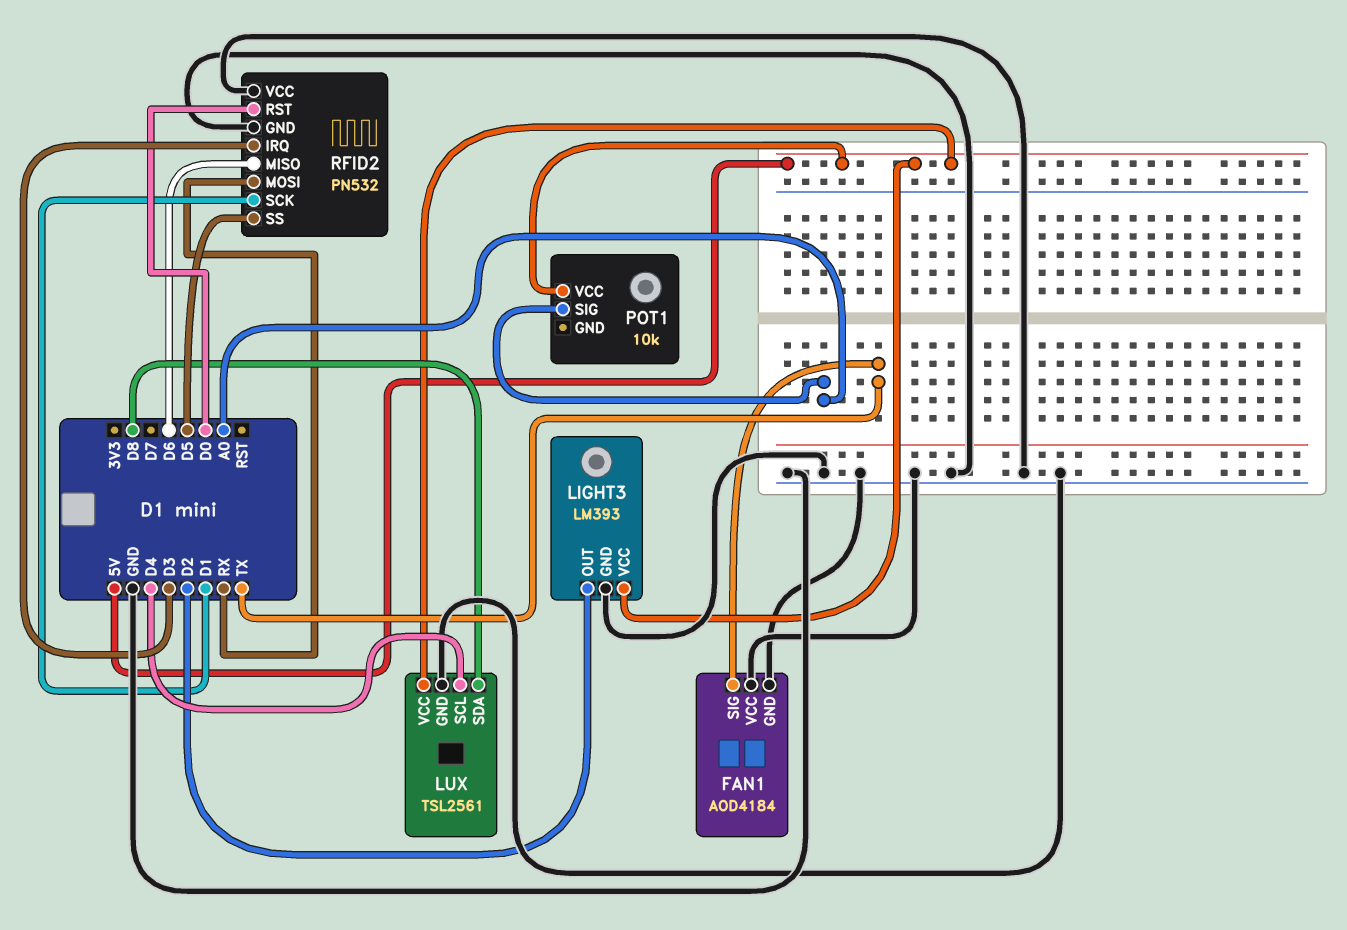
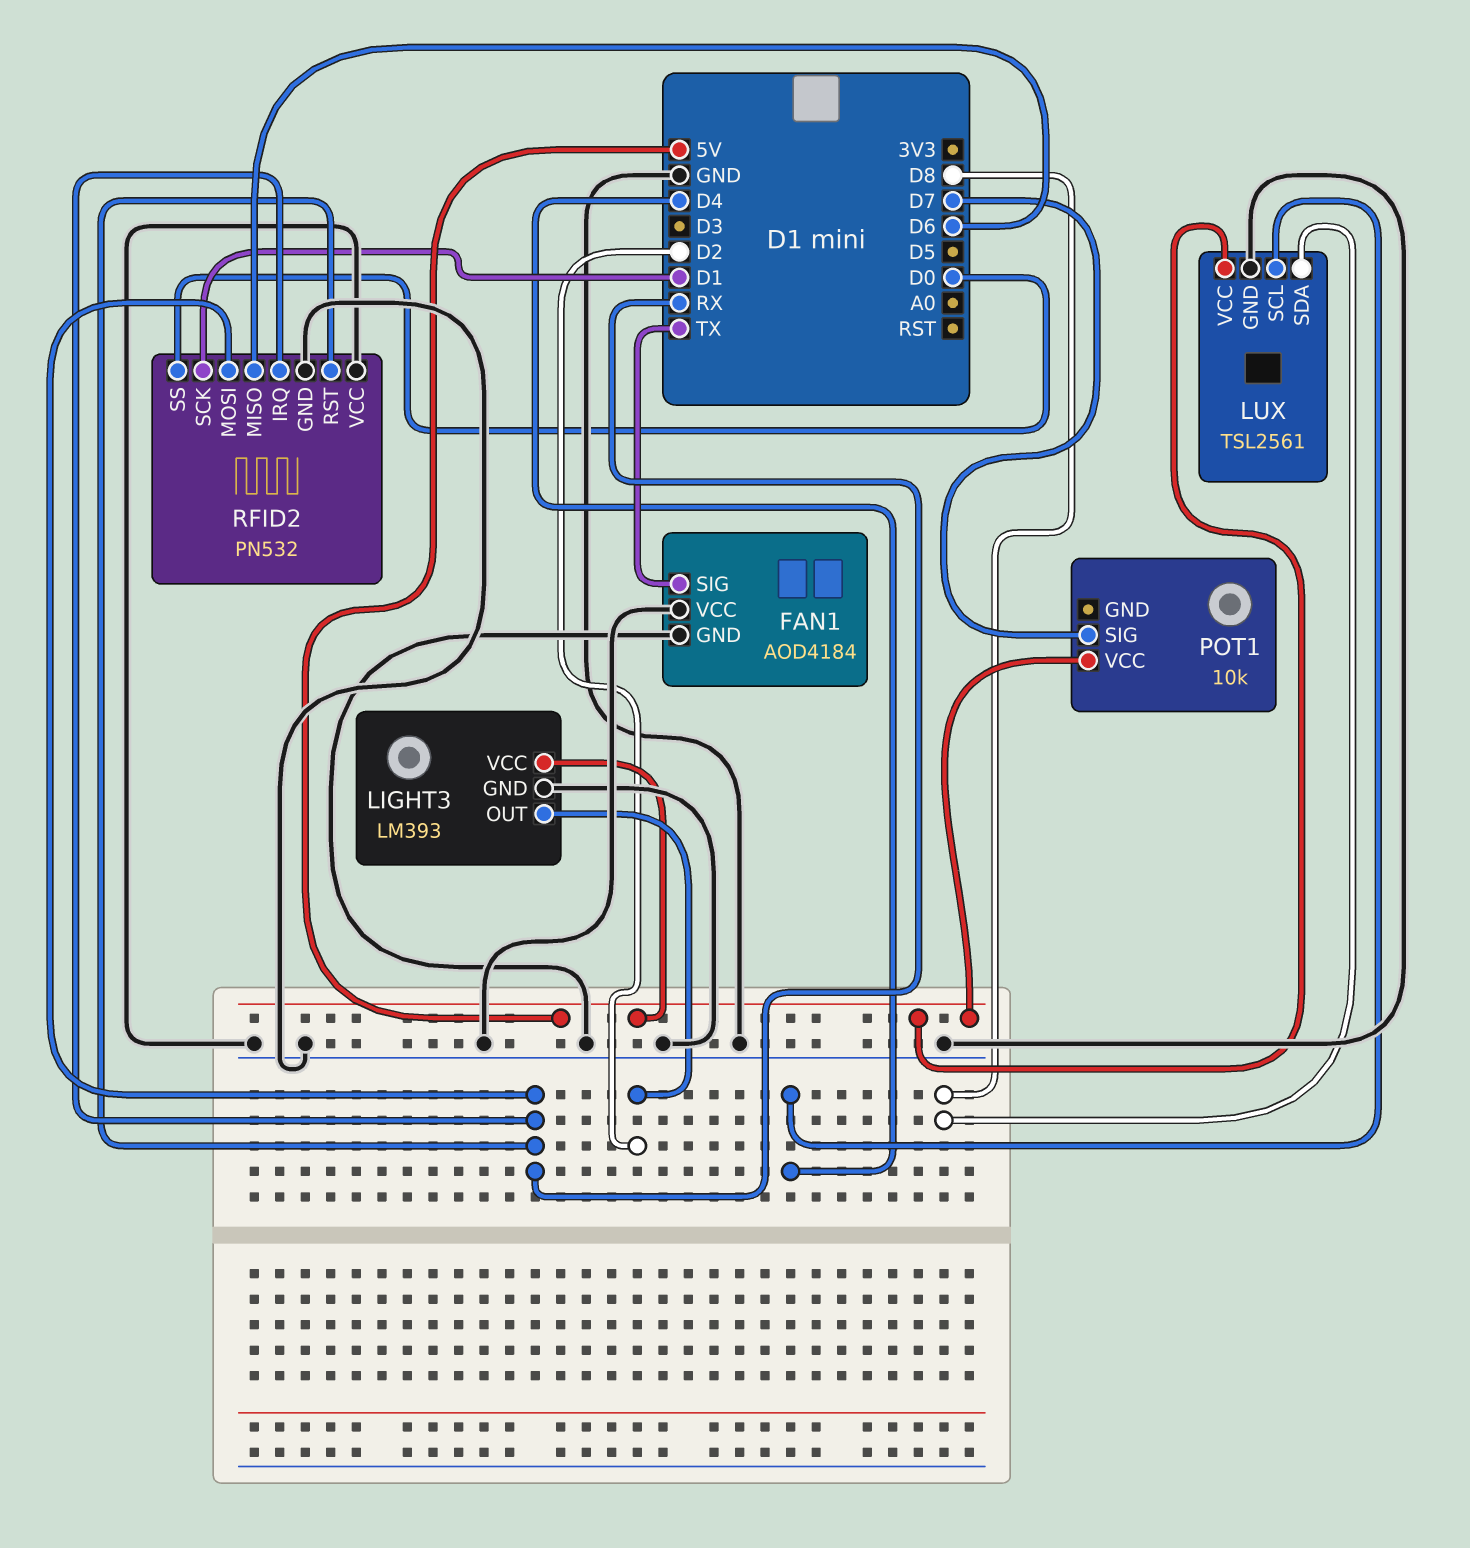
POT1 pin SIG: A0 -> D7
RFID2 pin IRQ: D3 -> RX
RFID2 pin RST: D0 -> RX
RFID2 pin SS: D5 -> D0

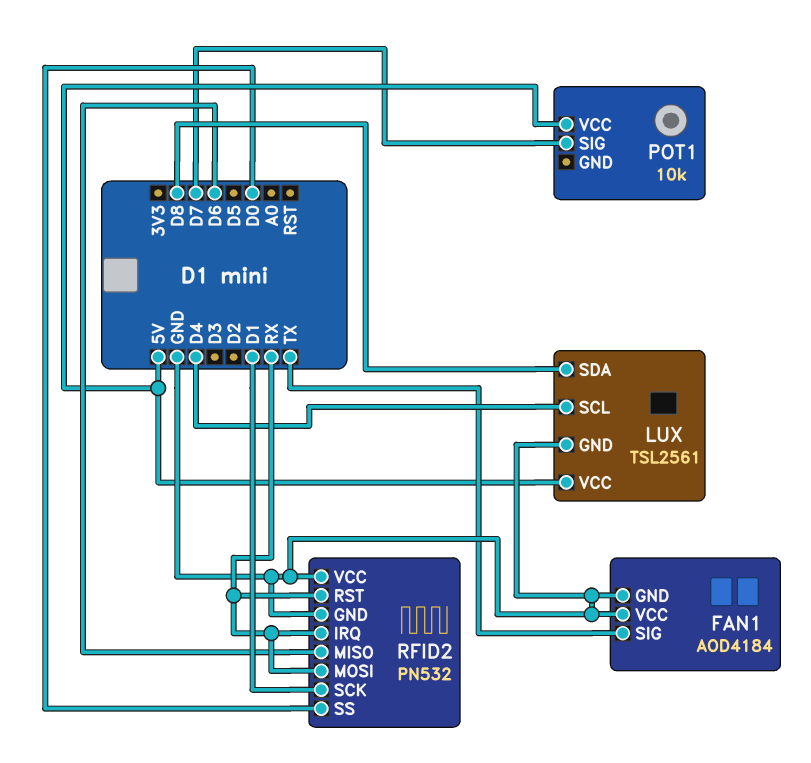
LIGHT3: LM393 -> none
LIGHT3 pin GND: GND -> none
LIGHT3 pin OUT: D2 -> none
LIGHT3 pin VCC: 5V -> none

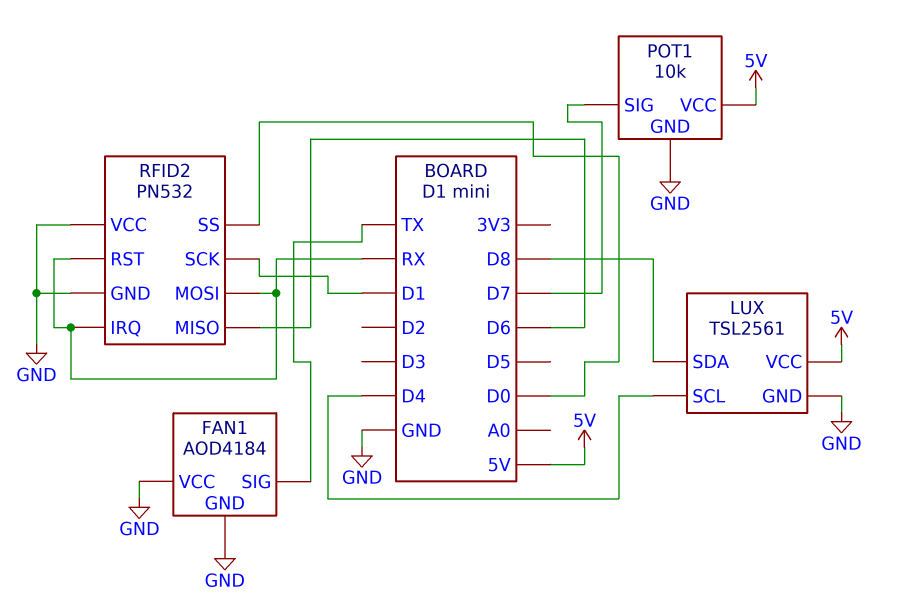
POT1 pin GND: none -> GND

